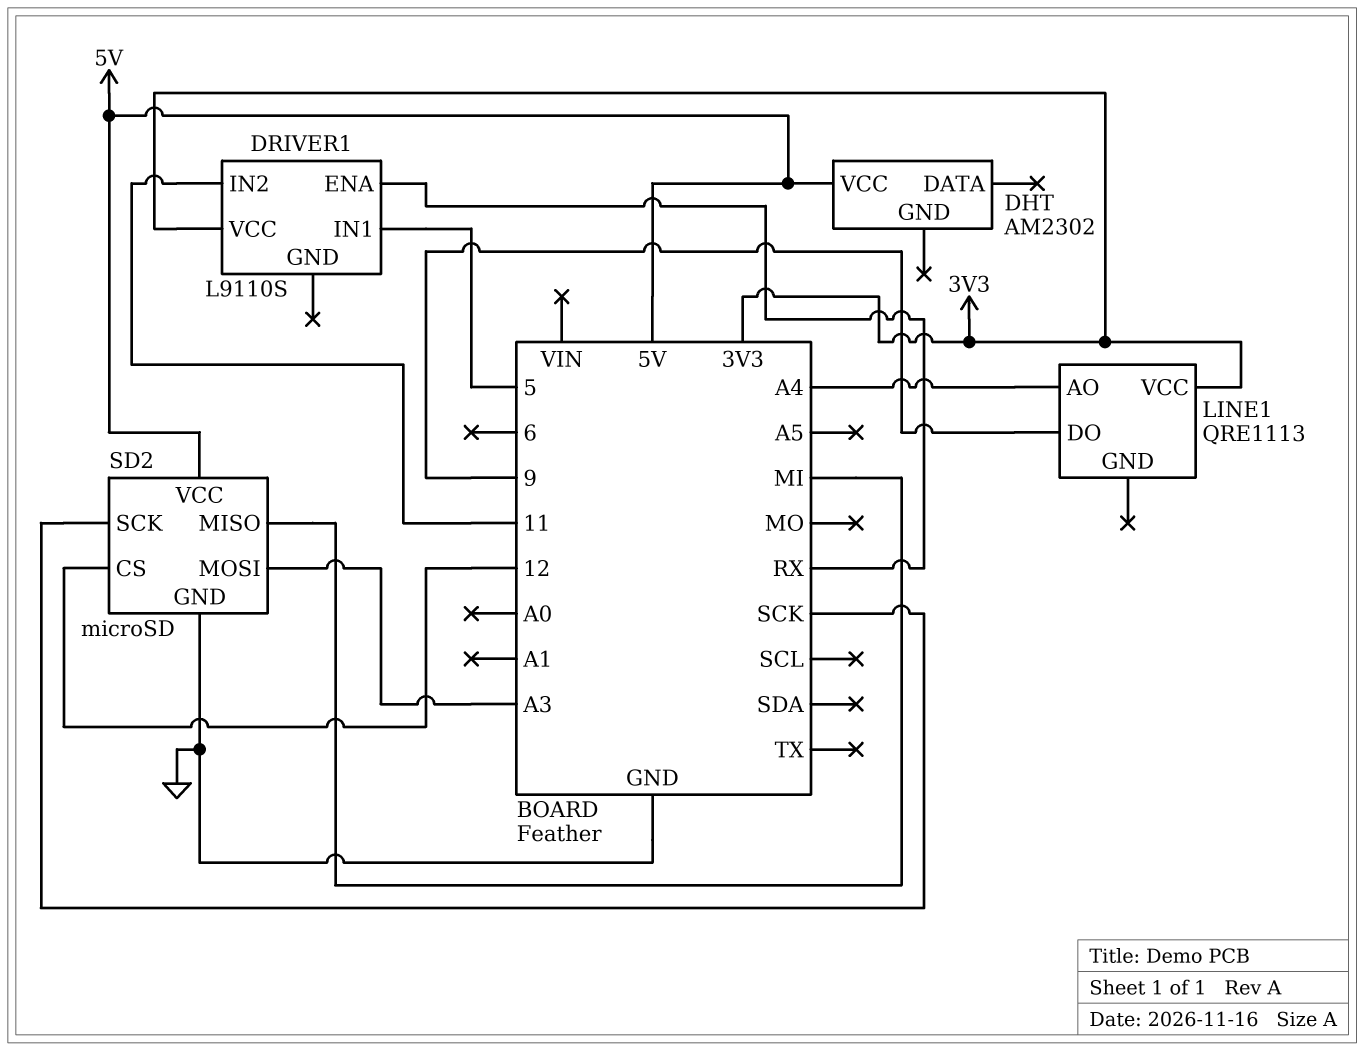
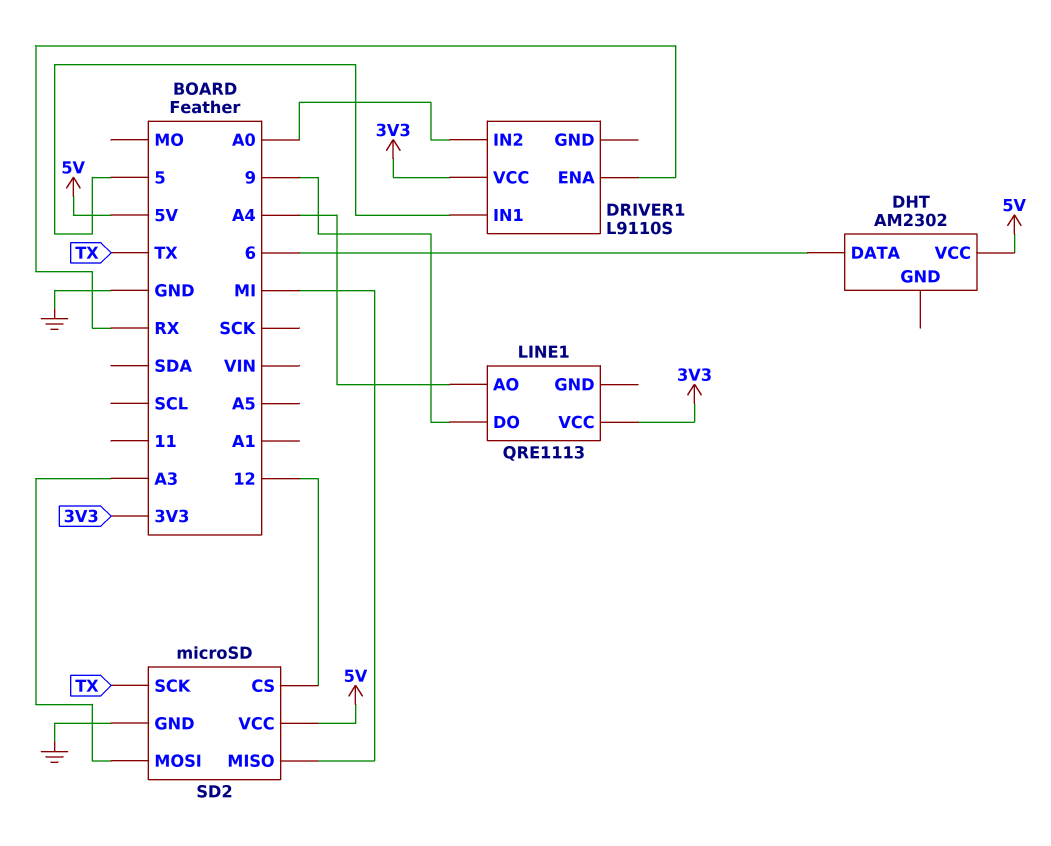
DHT pin DATA: none -> 6
DRIVER1 pin IN2: 11 -> A0
SD2 pin SCK: SCK -> TX

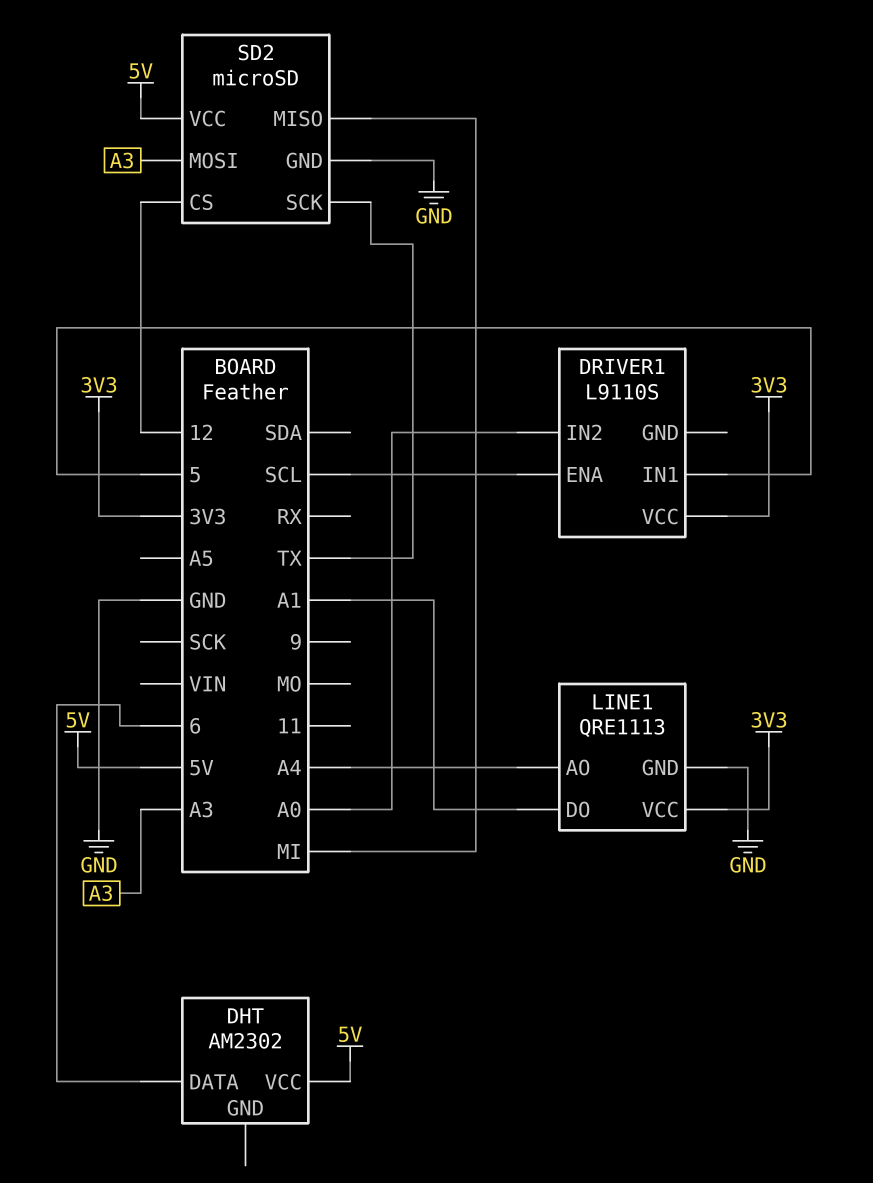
DRIVER1 pin ENA: RX -> SCL
LINE1 pin DO: 9 -> A1
LINE1 pin GND: none -> GND

